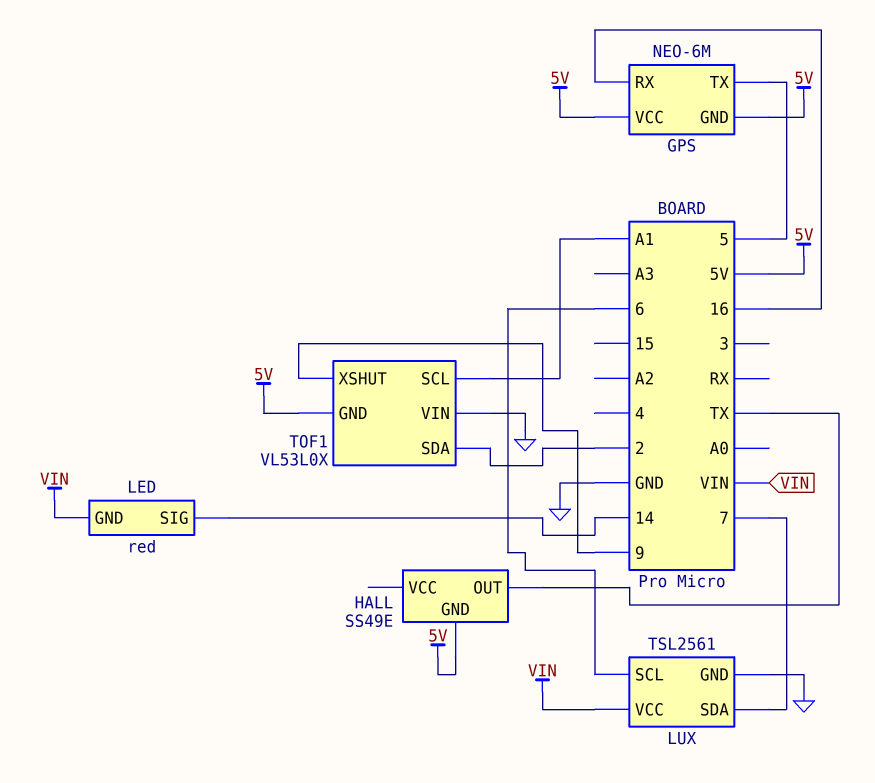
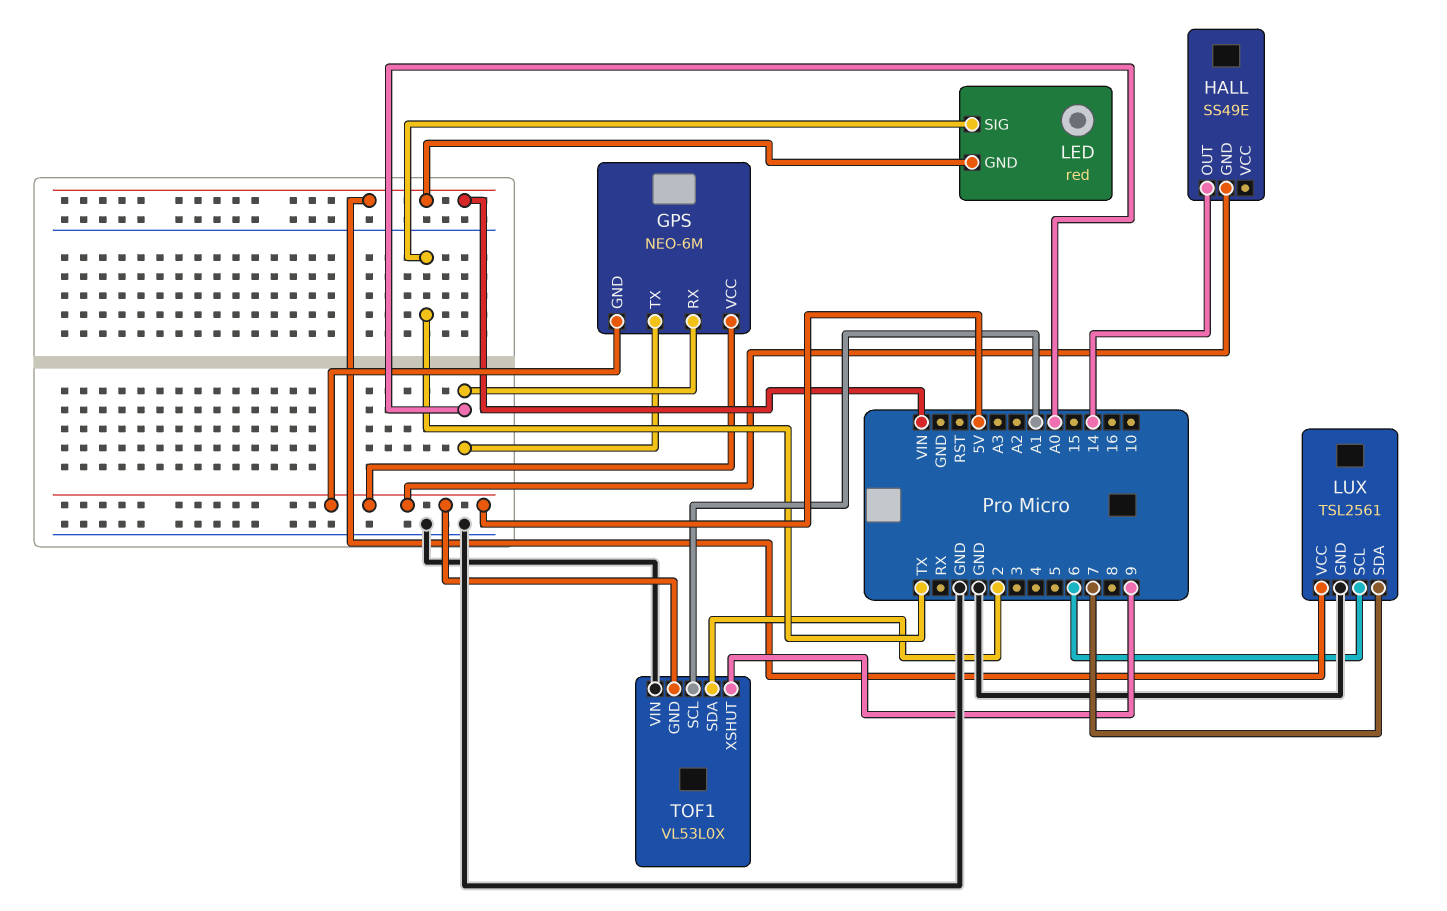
GPS pin RX: 16 -> A0
GPS pin TX: 5 -> A0
HALL pin OUT: TX -> 14
LED pin SIG: 14 -> TX

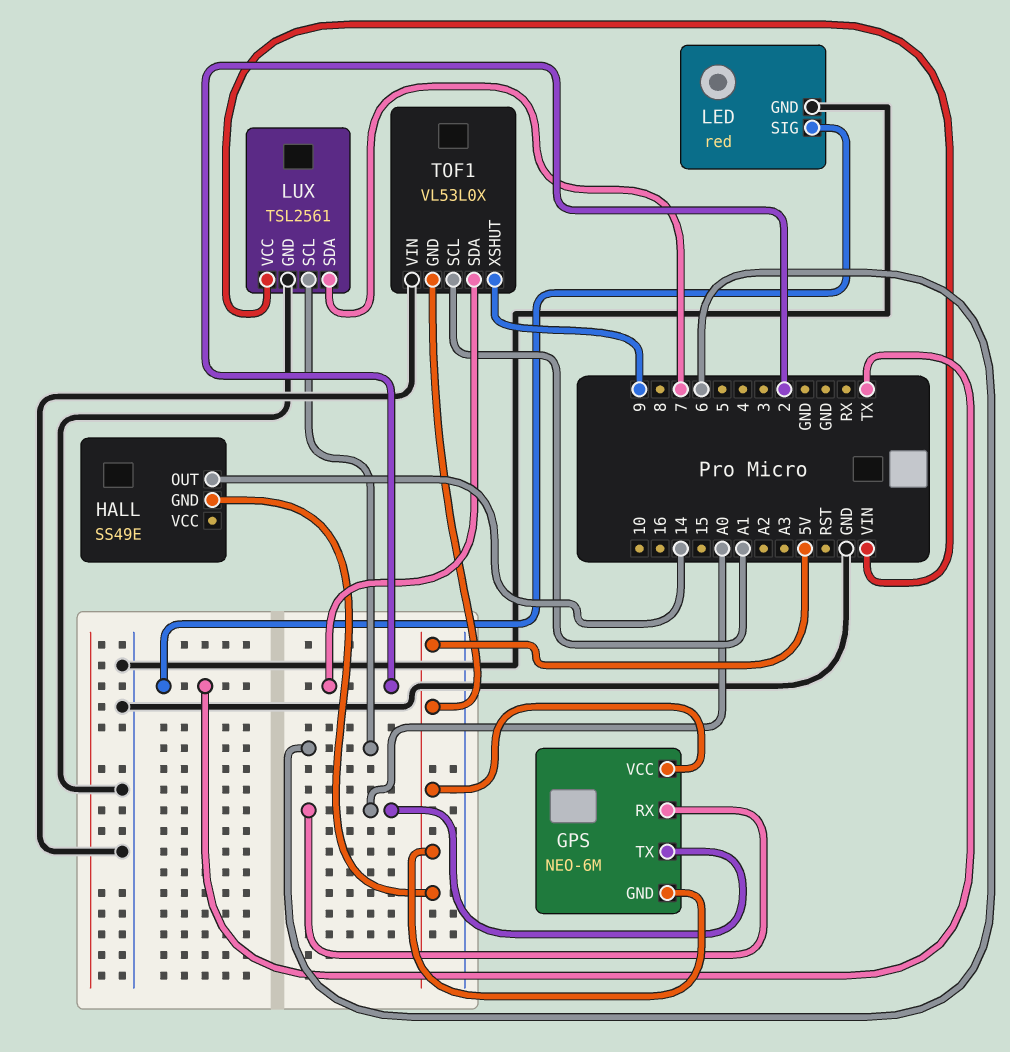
LED pin GND: VIN -> GND

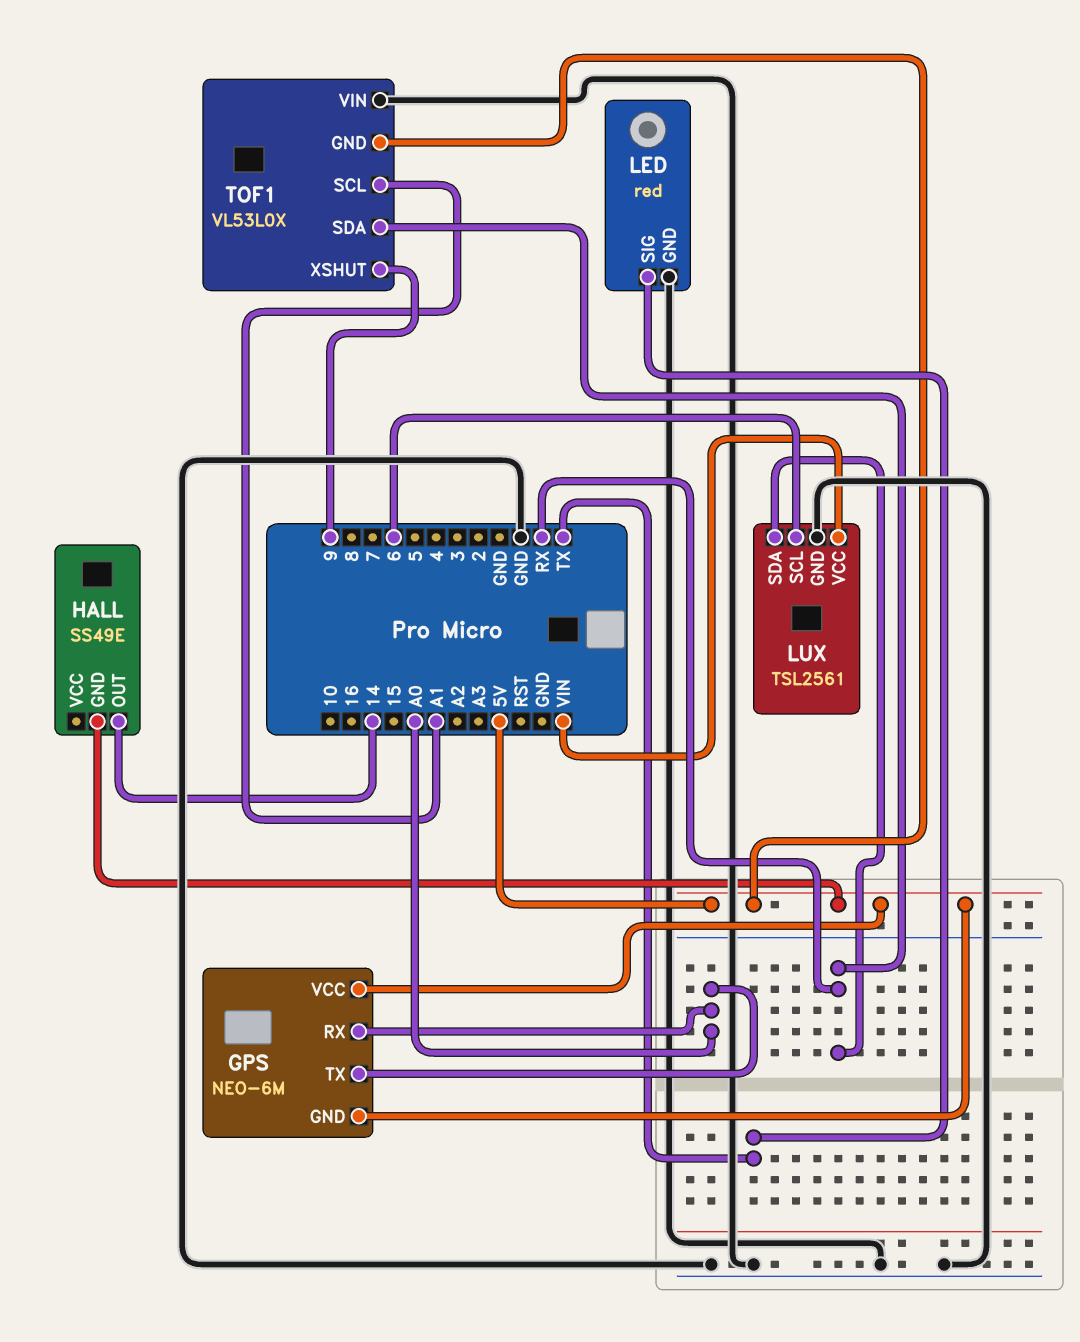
LUX pin SDA: 7 -> RX
TOF1 pin SDA: 2 -> RX

